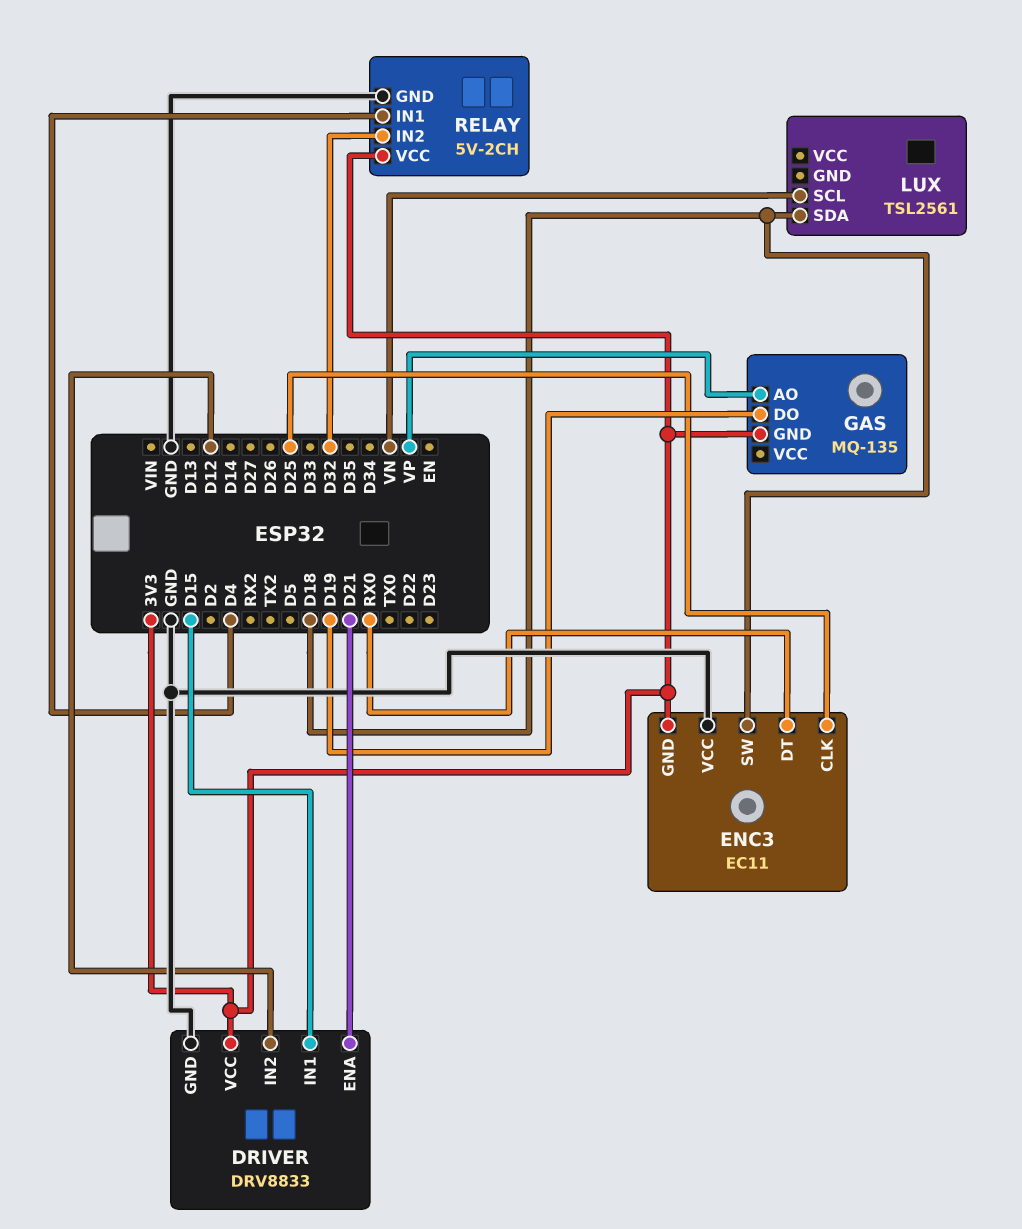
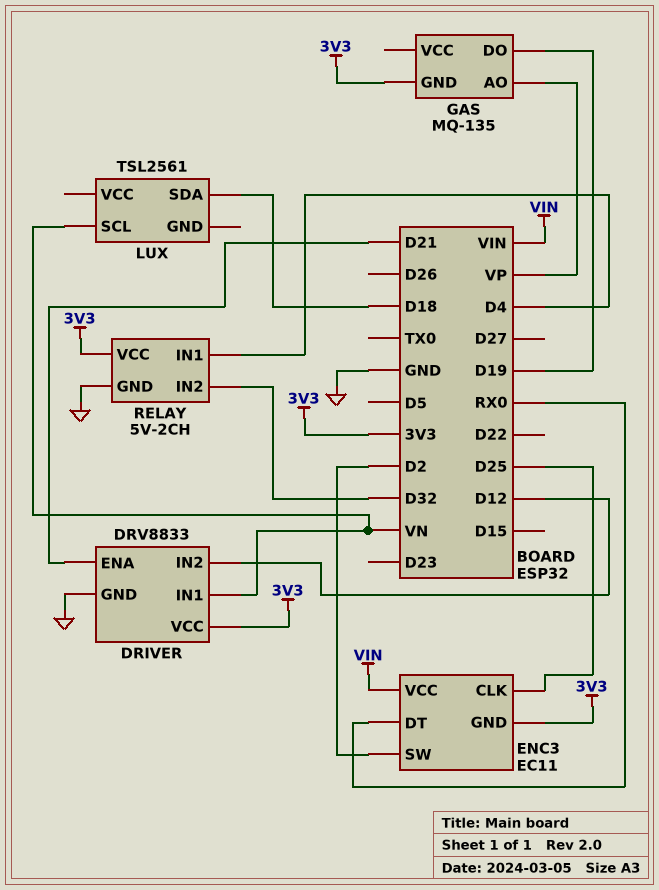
DRIVER pin IN1: D15 -> VN
ENC3 pin SW: D18 -> D2
ENC3 pin VCC: GND -> VIN

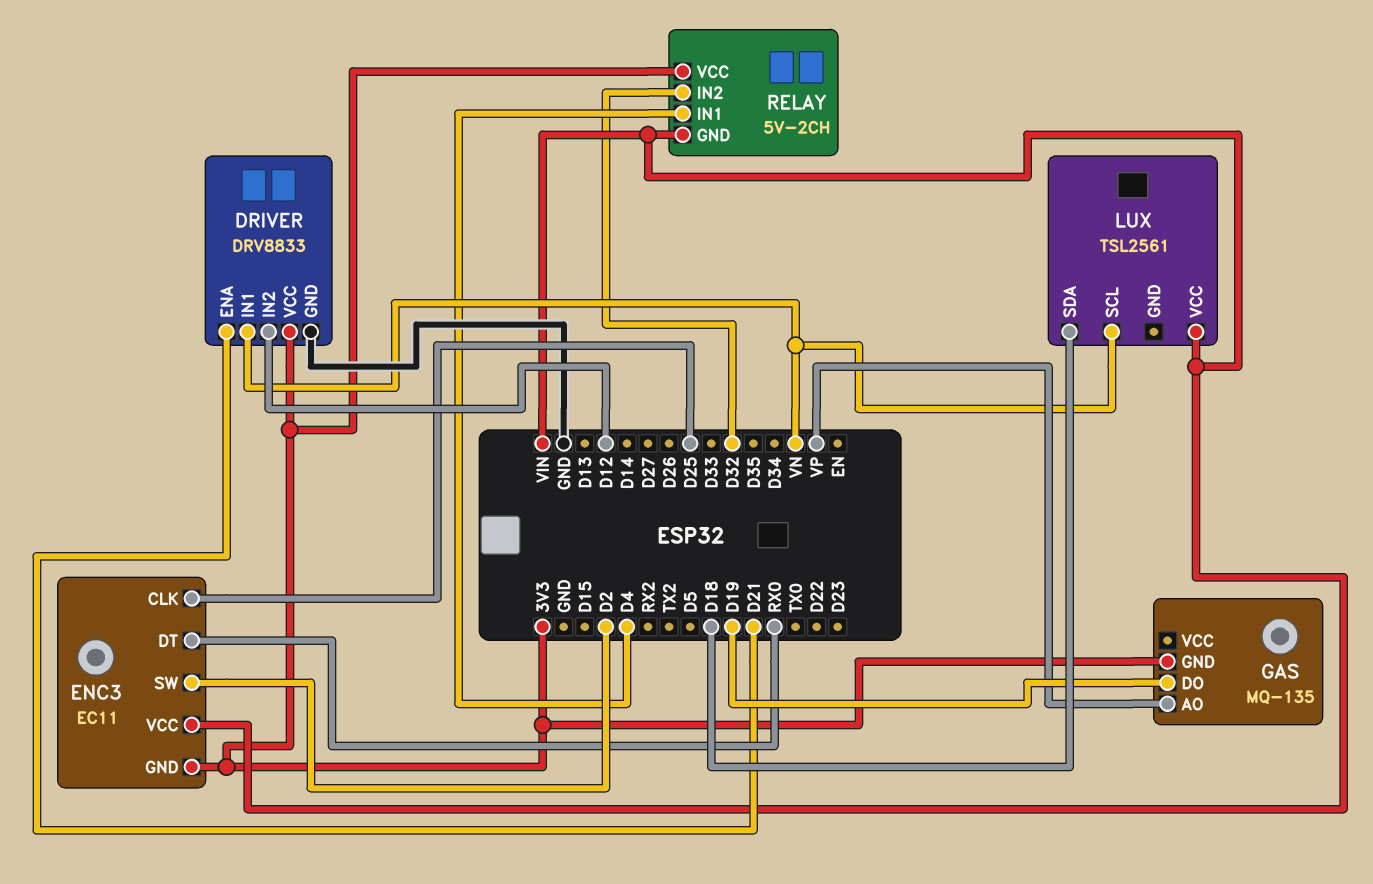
LUX pin VCC: none -> VIN
RELAY pin GND: GND -> VIN

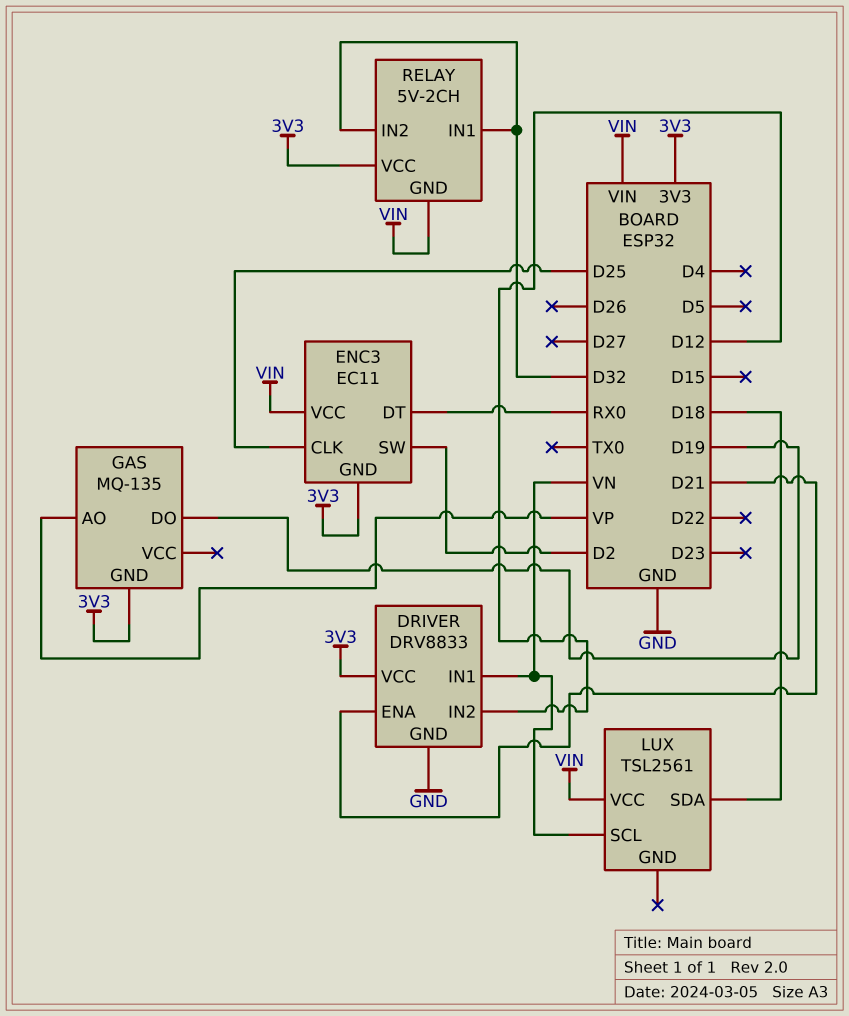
RELAY pin IN1: D4 -> D32

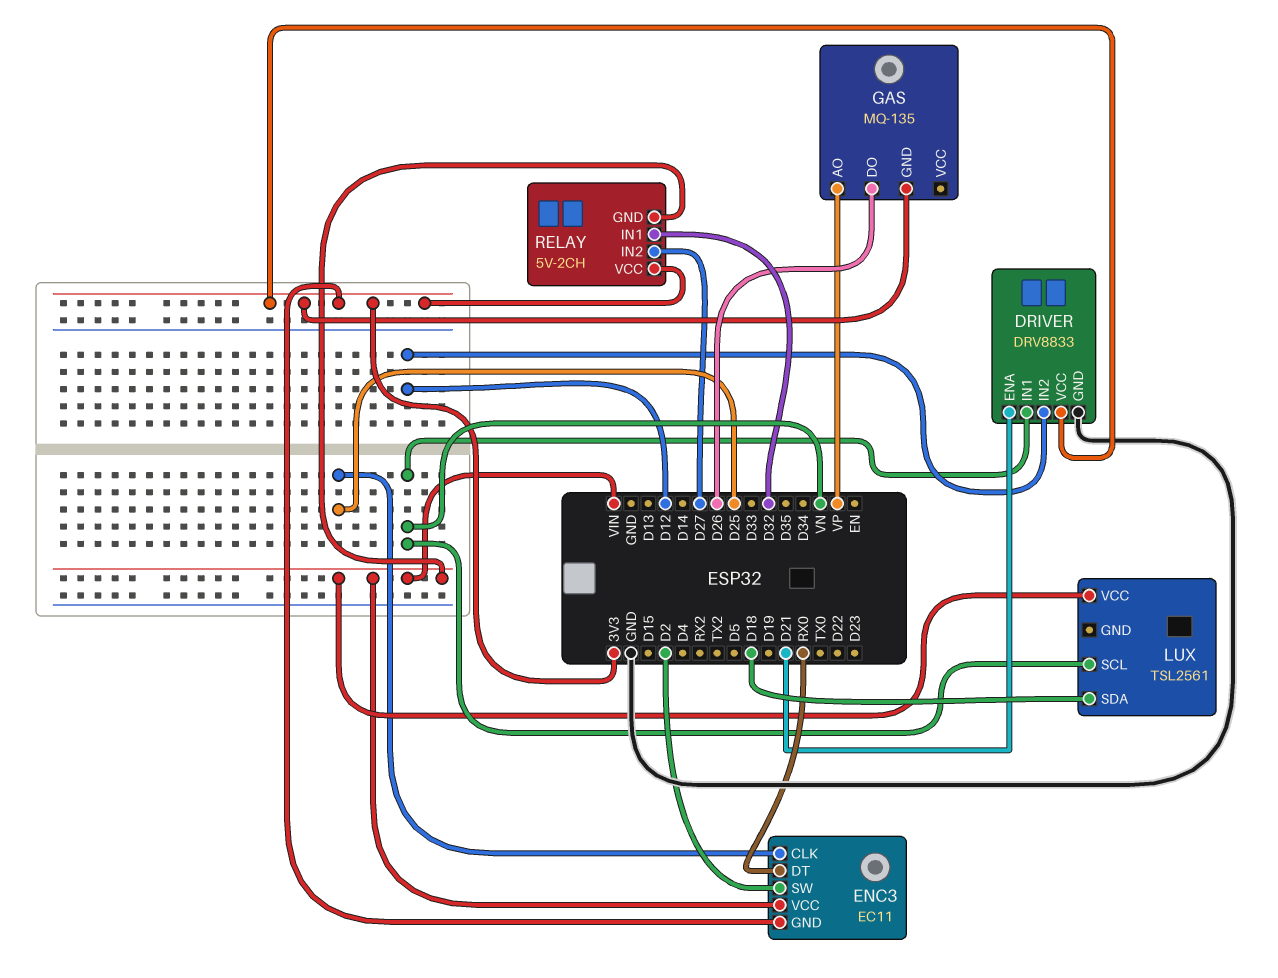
GAS pin DO: D19 -> D26
RELAY pin IN2: D32 -> D27

